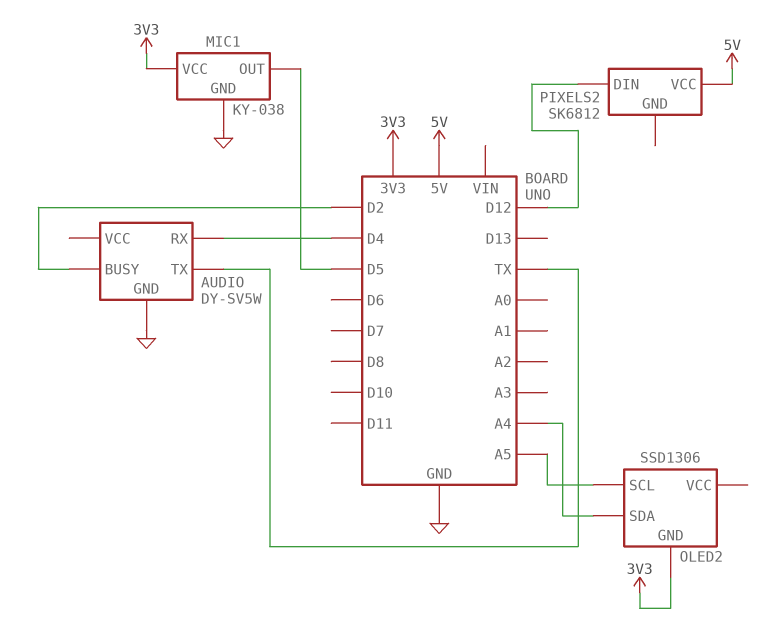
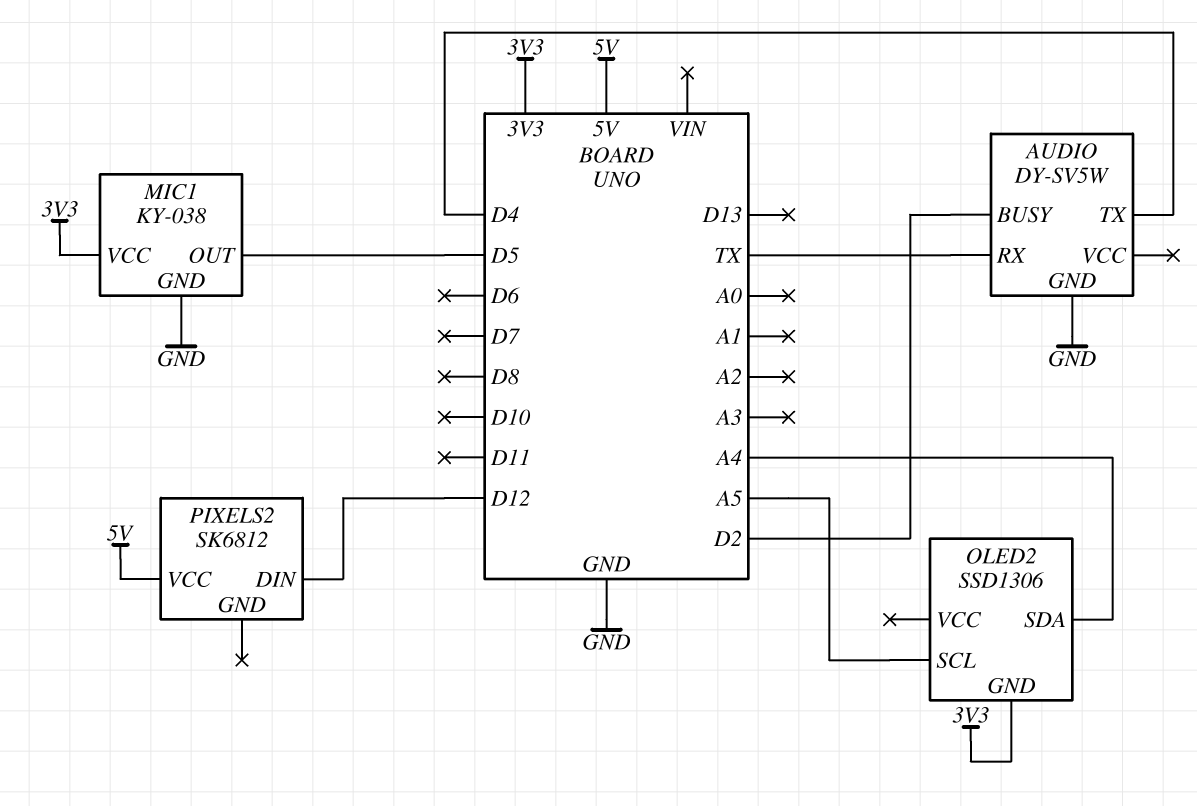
AUDIO pin RX: D4 -> TX
AUDIO pin TX: TX -> D4

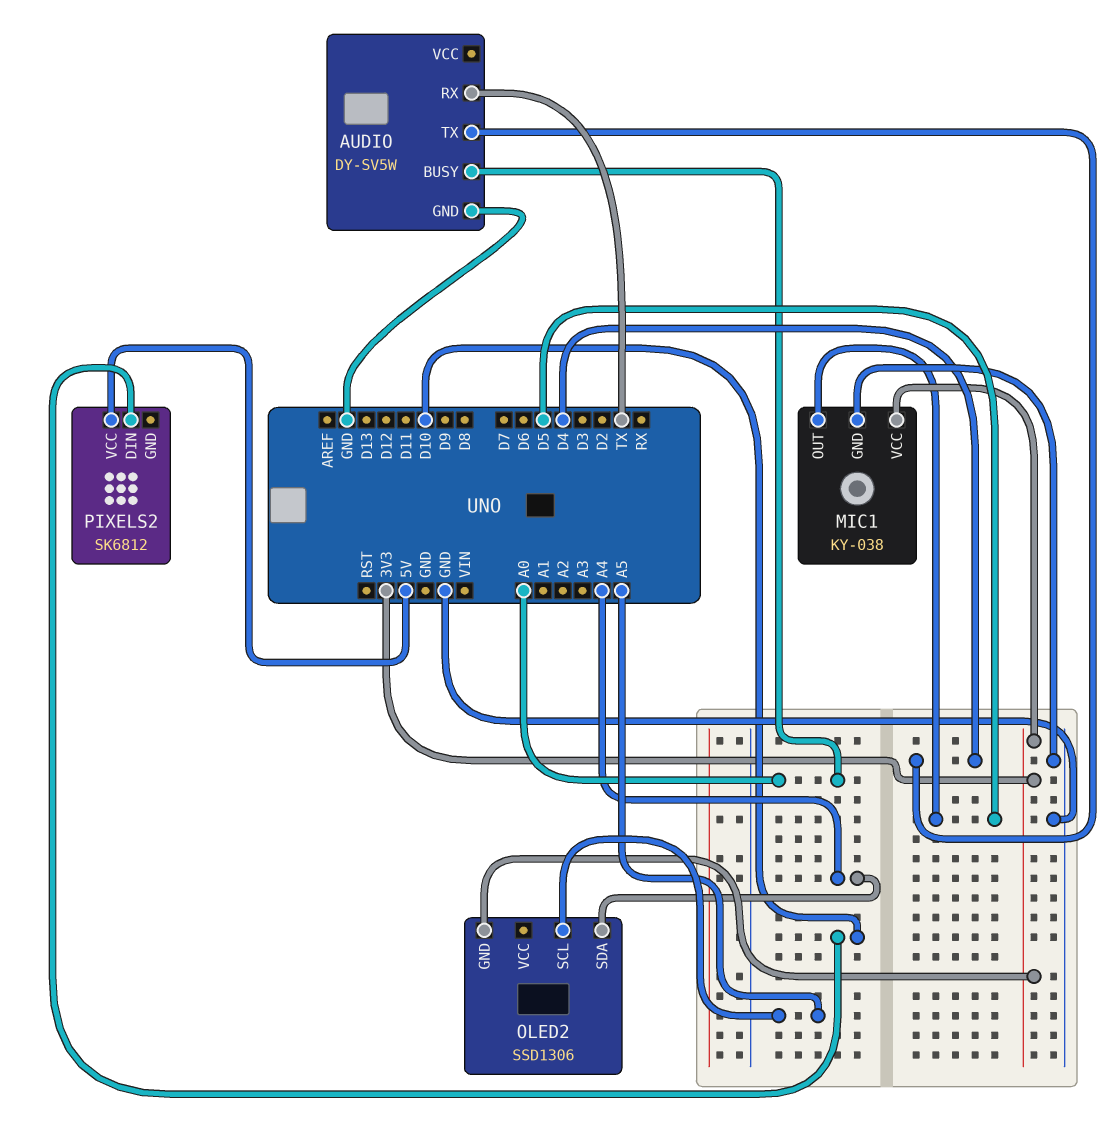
AUDIO pin BUSY: D2 -> A0
PIXELS2 pin DIN: D12 -> D10

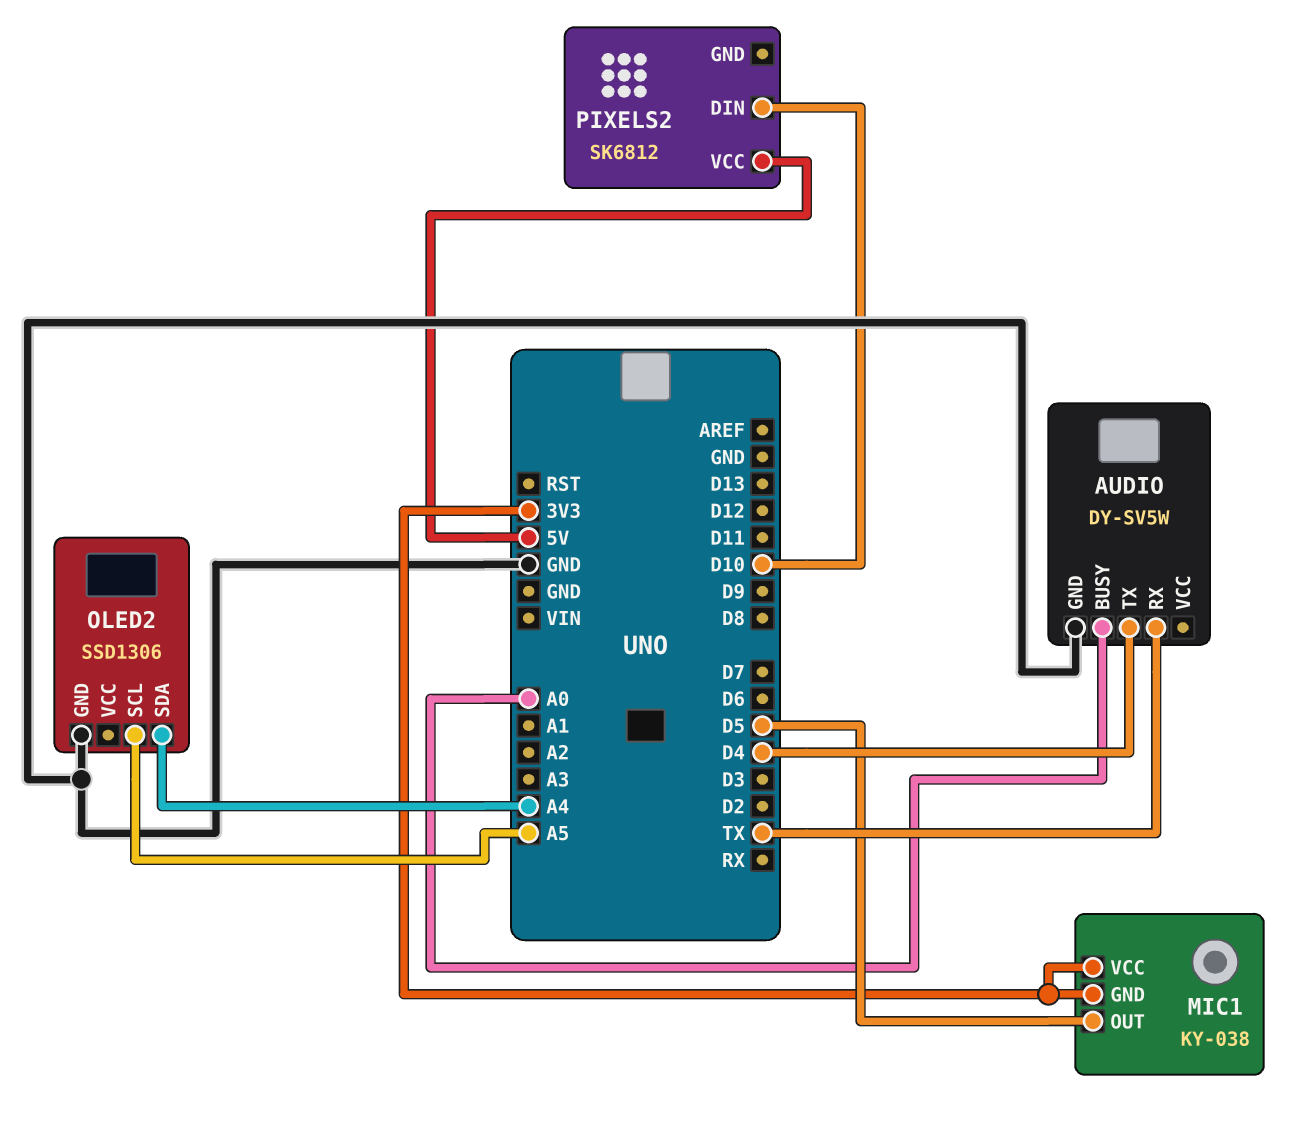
MIC1 pin GND: GND -> 3V3
OLED2 pin GND: 3V3 -> GND

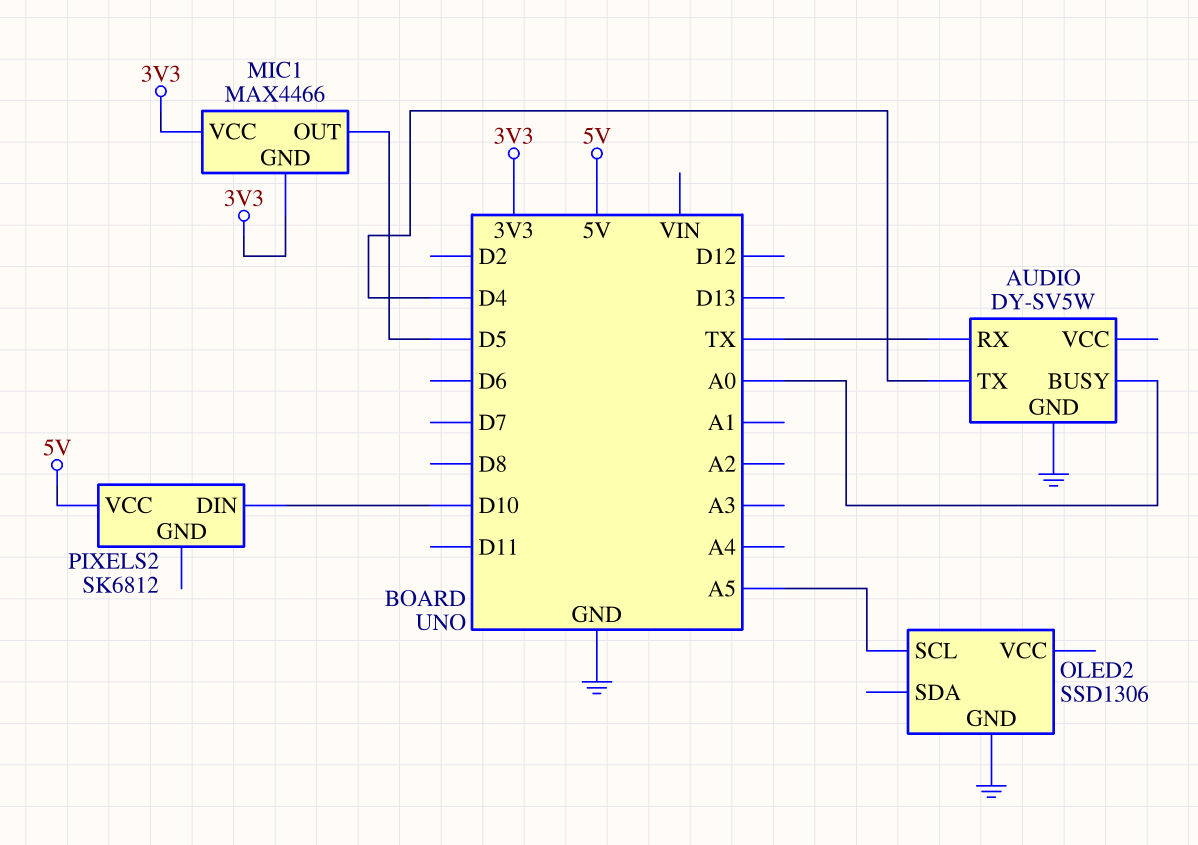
MIC1: KY-038 -> MAX4466
OLED2 pin SDA: A4 -> none

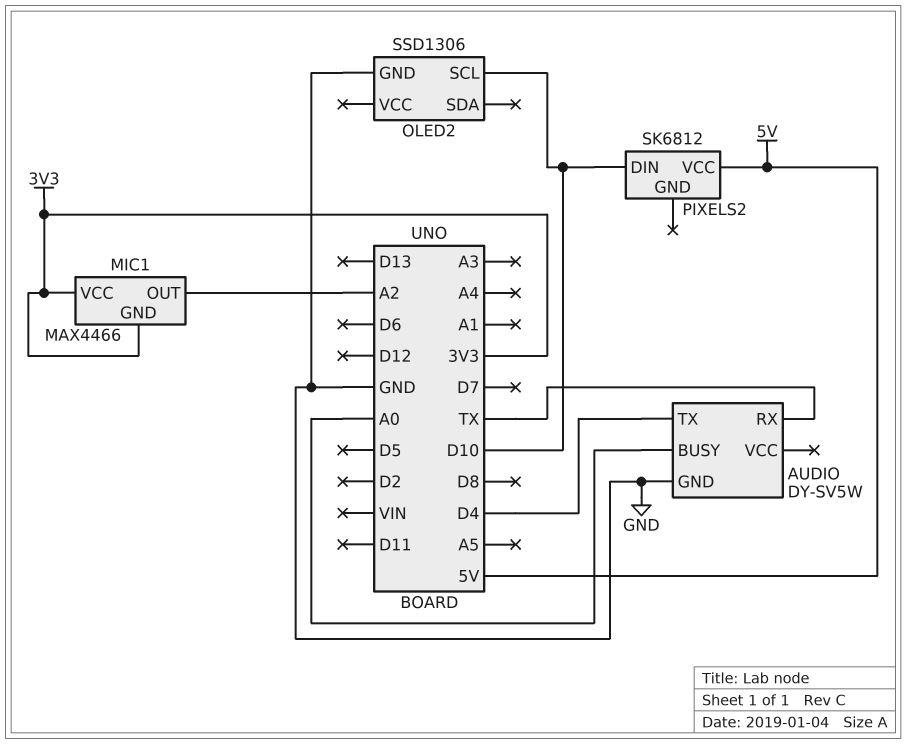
MIC1 pin OUT: D5 -> A2
OLED2 pin SCL: A5 -> D10

